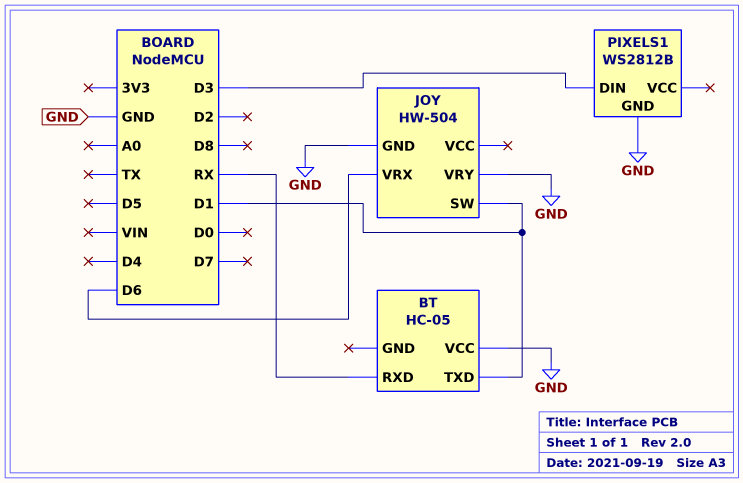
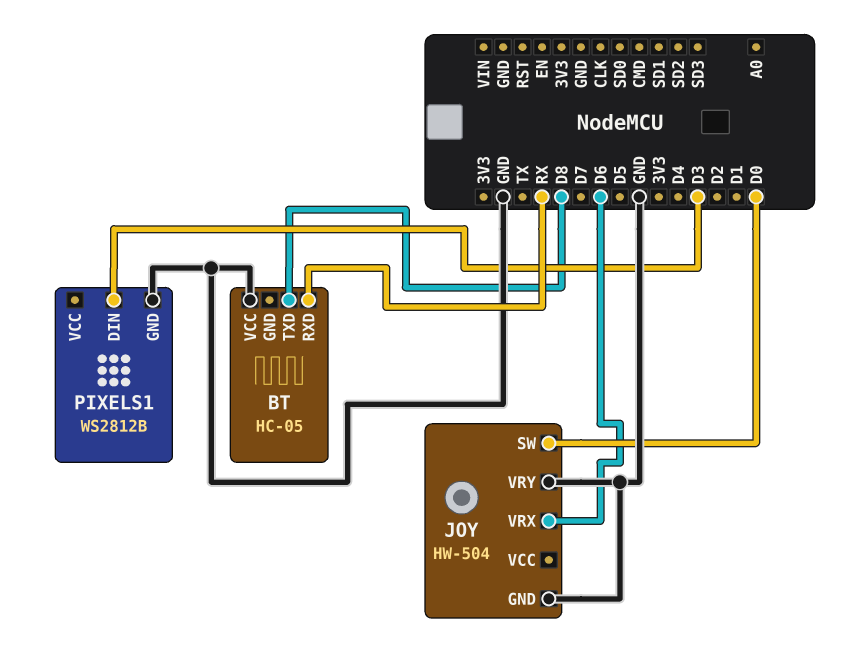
BT pin TXD: D1 -> D8
JOY pin SW: D1 -> D0

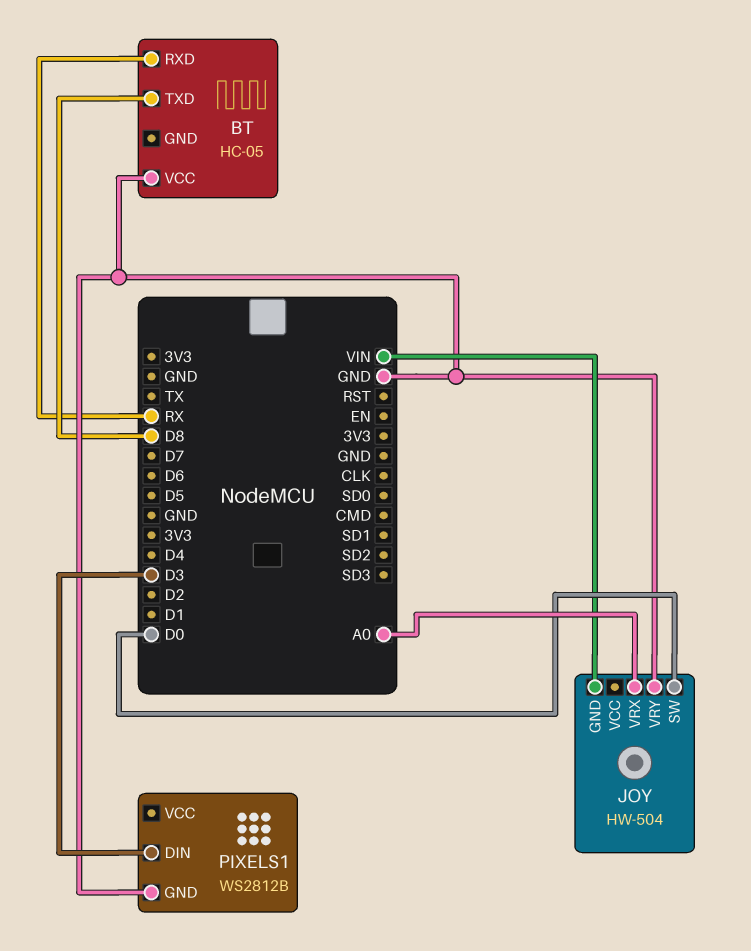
JOY pin GND: GND -> VIN
JOY pin VRX: D6 -> A0

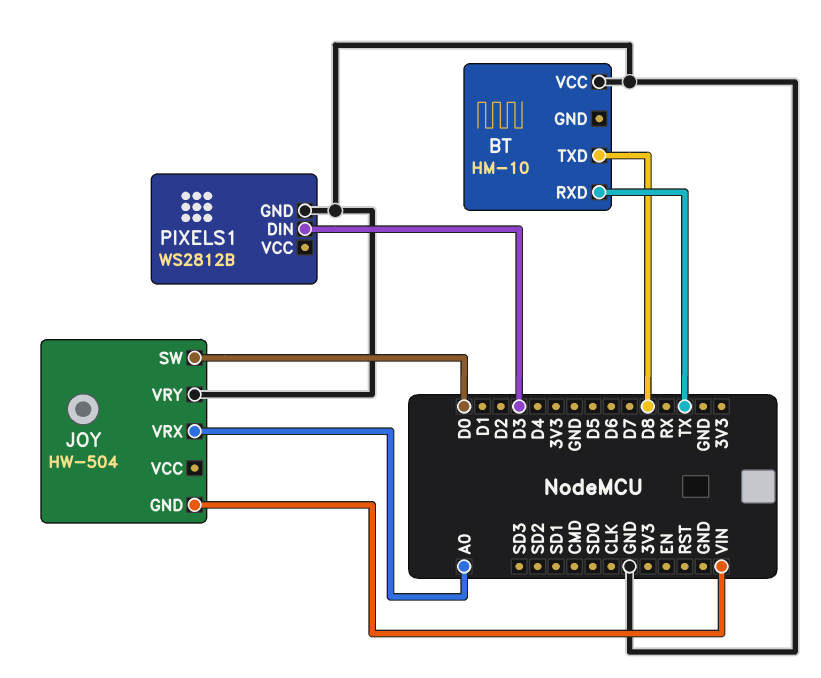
BT: HC-05 -> HM-10
BT pin RXD: RX -> TX

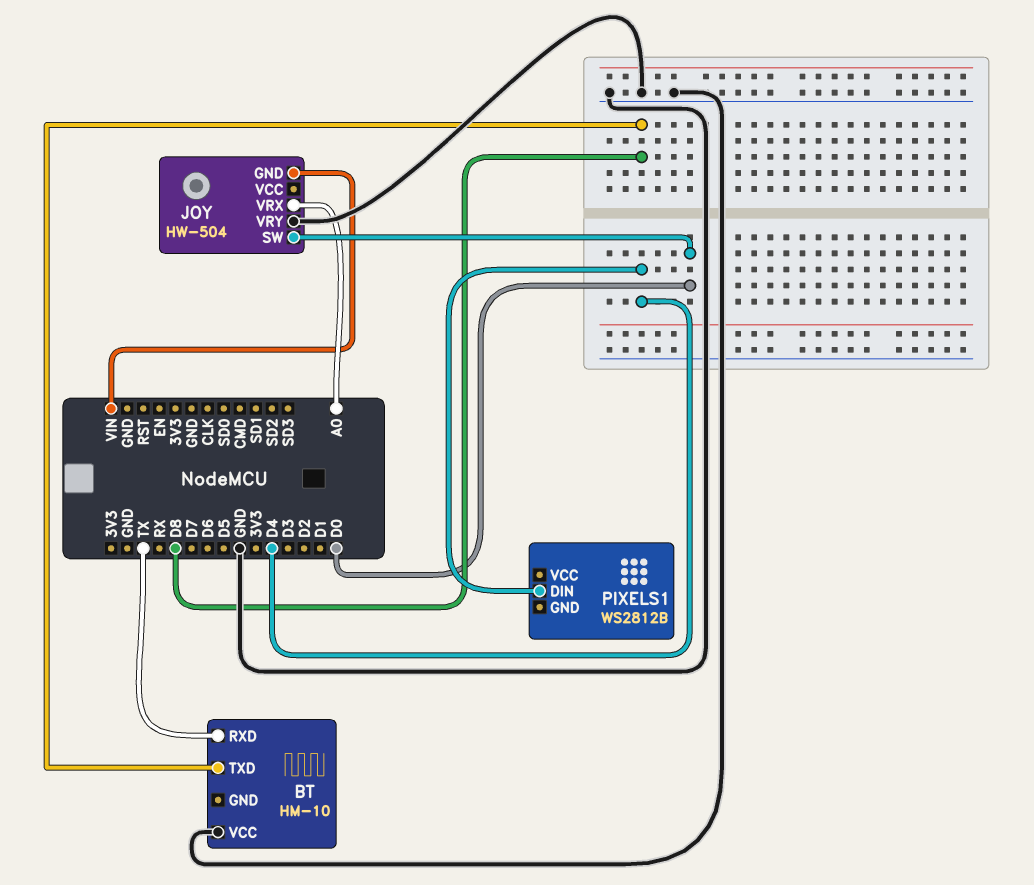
PIXELS1 pin DIN: D3 -> D4
PIXELS1 pin GND: GND -> none

